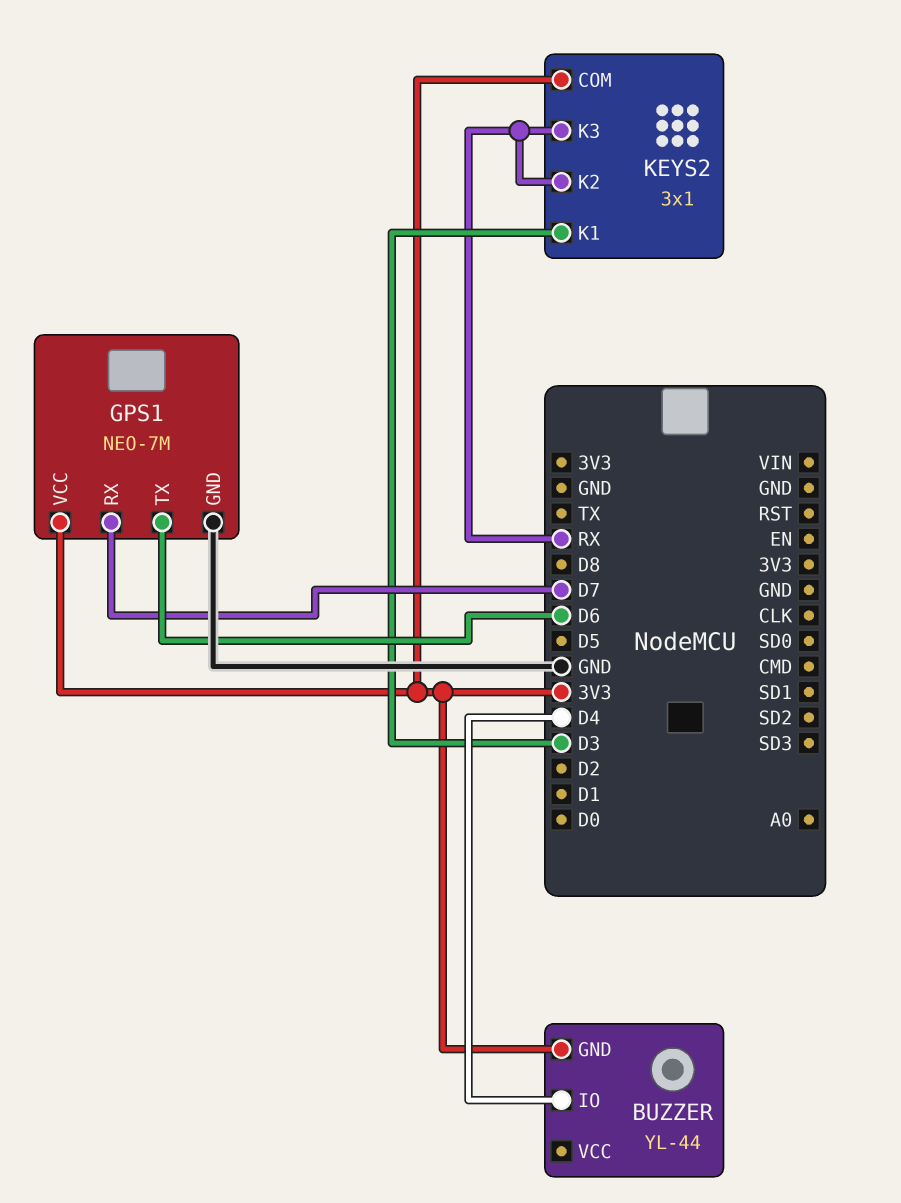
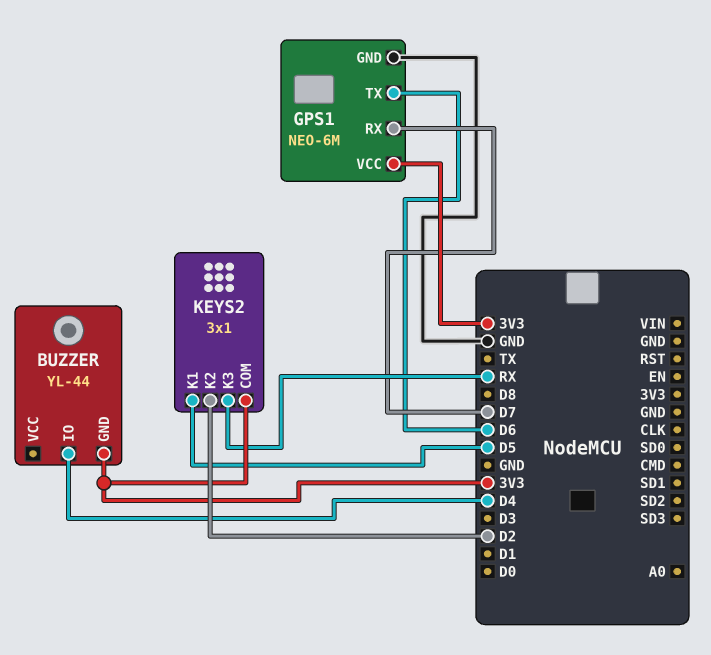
GPS1: NEO-7M -> NEO-6M
KEYS2 pin K1: D3 -> D5
KEYS2 pin K2: RX -> D2

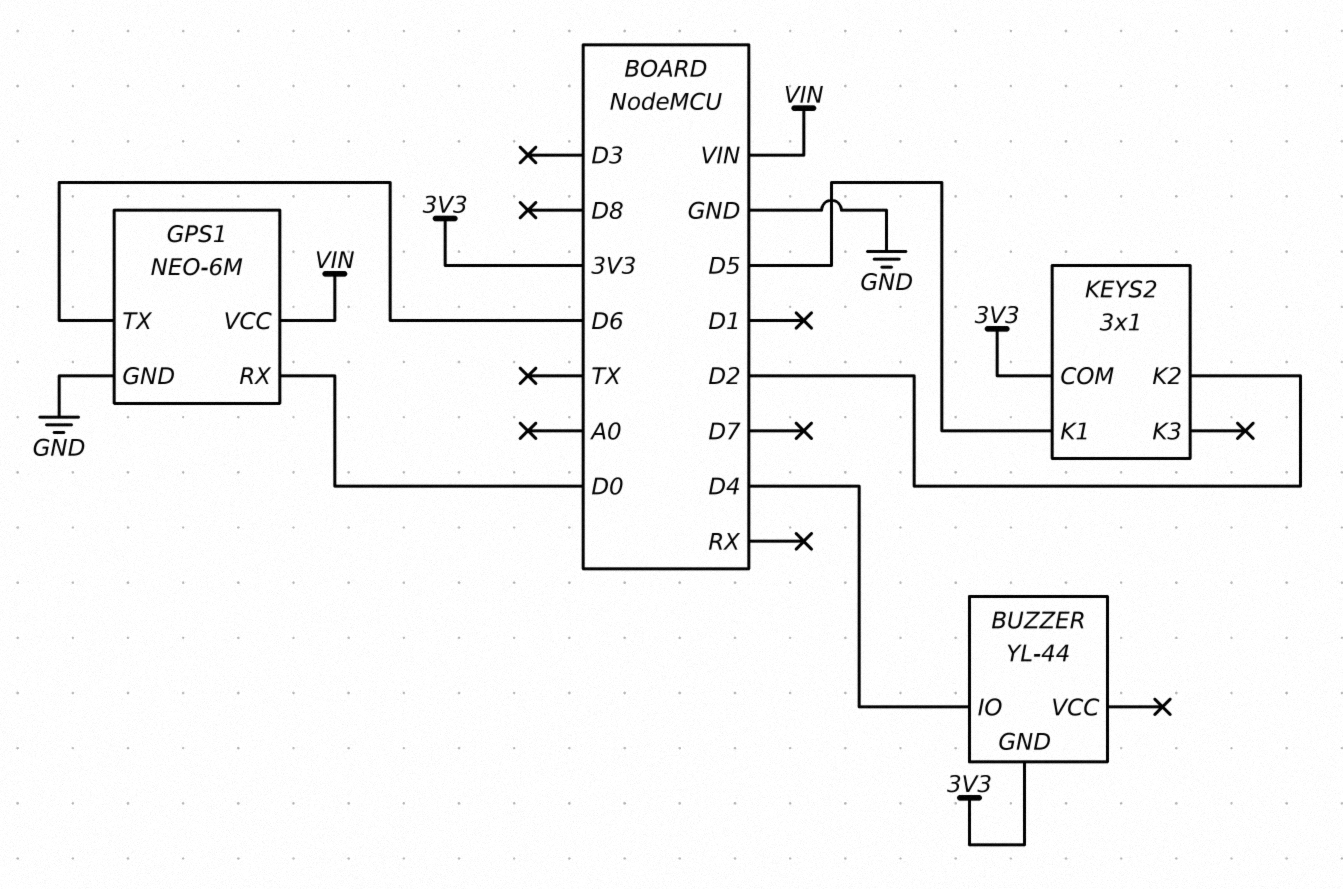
GPS1 pin RX: D7 -> D0
GPS1 pin VCC: 3V3 -> VIN
KEYS2 pin K3: RX -> none

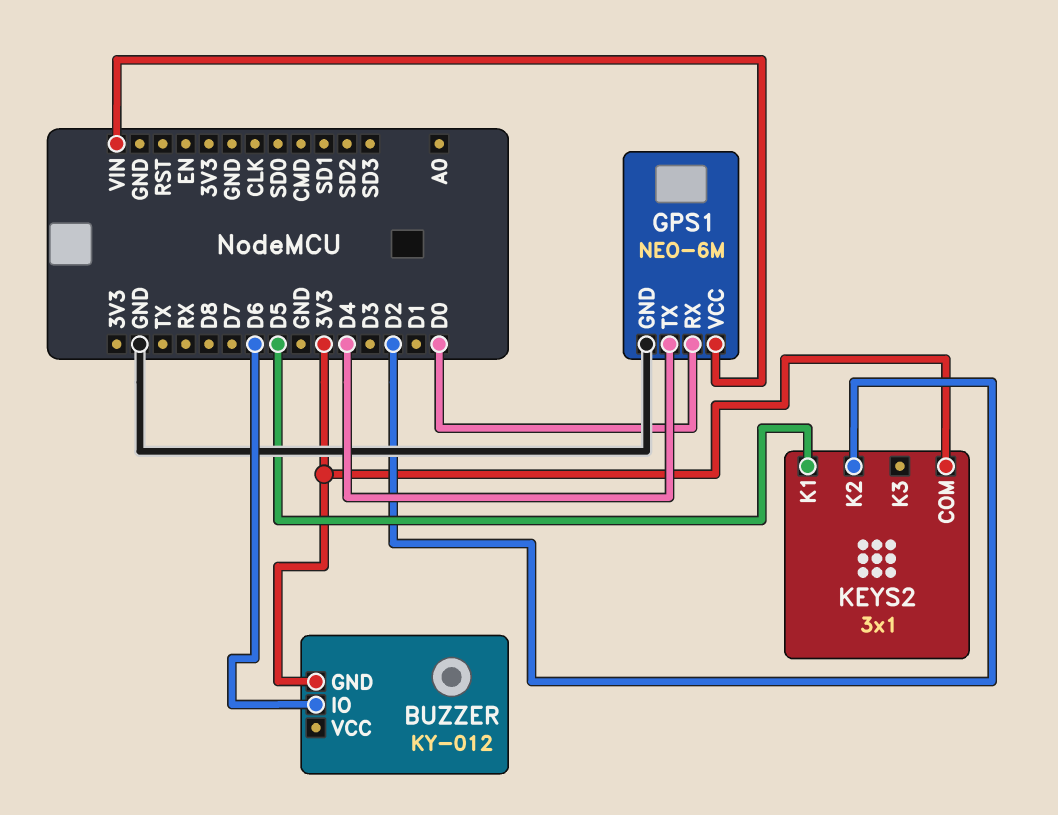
BUZZER: YL-44 -> KY-012
BUZZER pin IO: D4 -> D6
GPS1 pin TX: D6 -> D4

